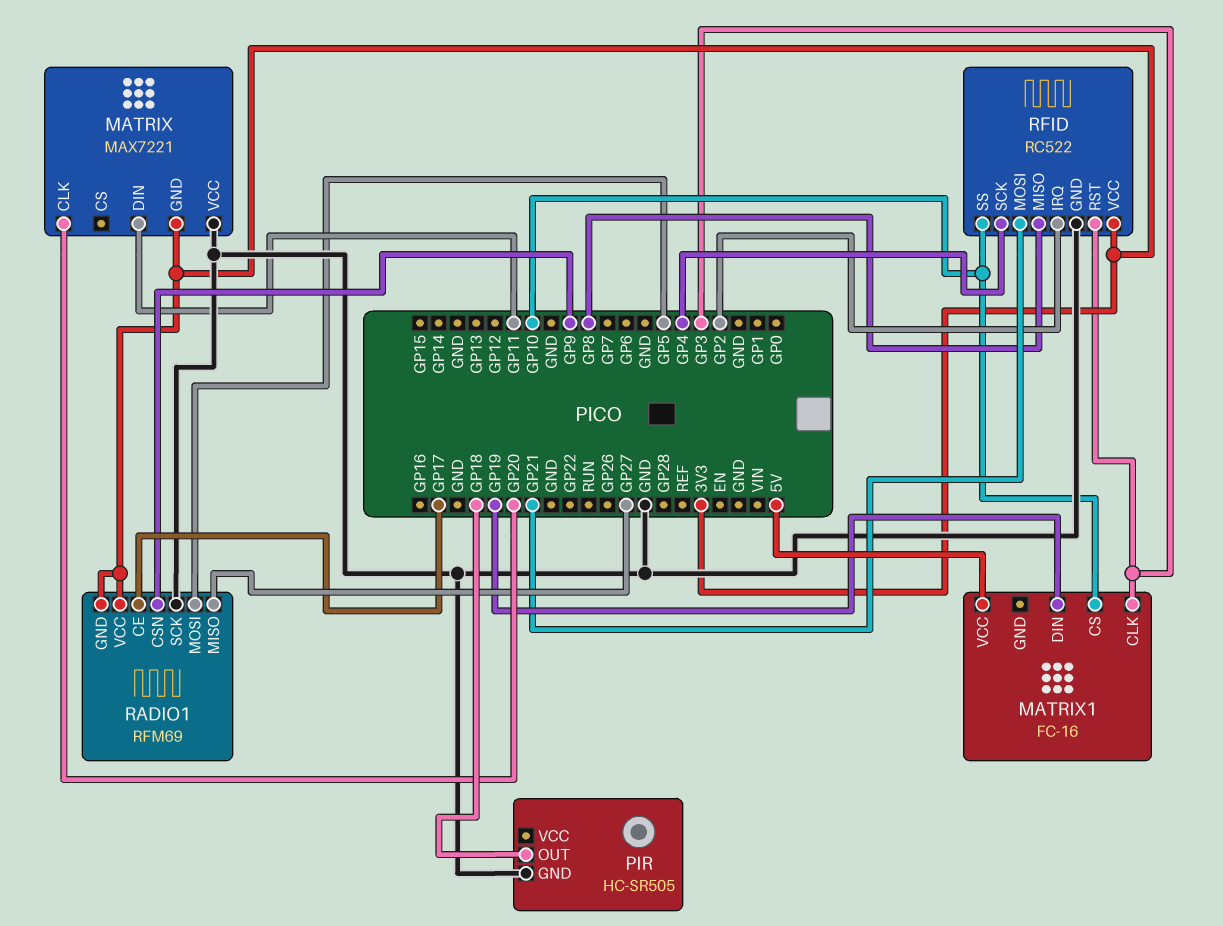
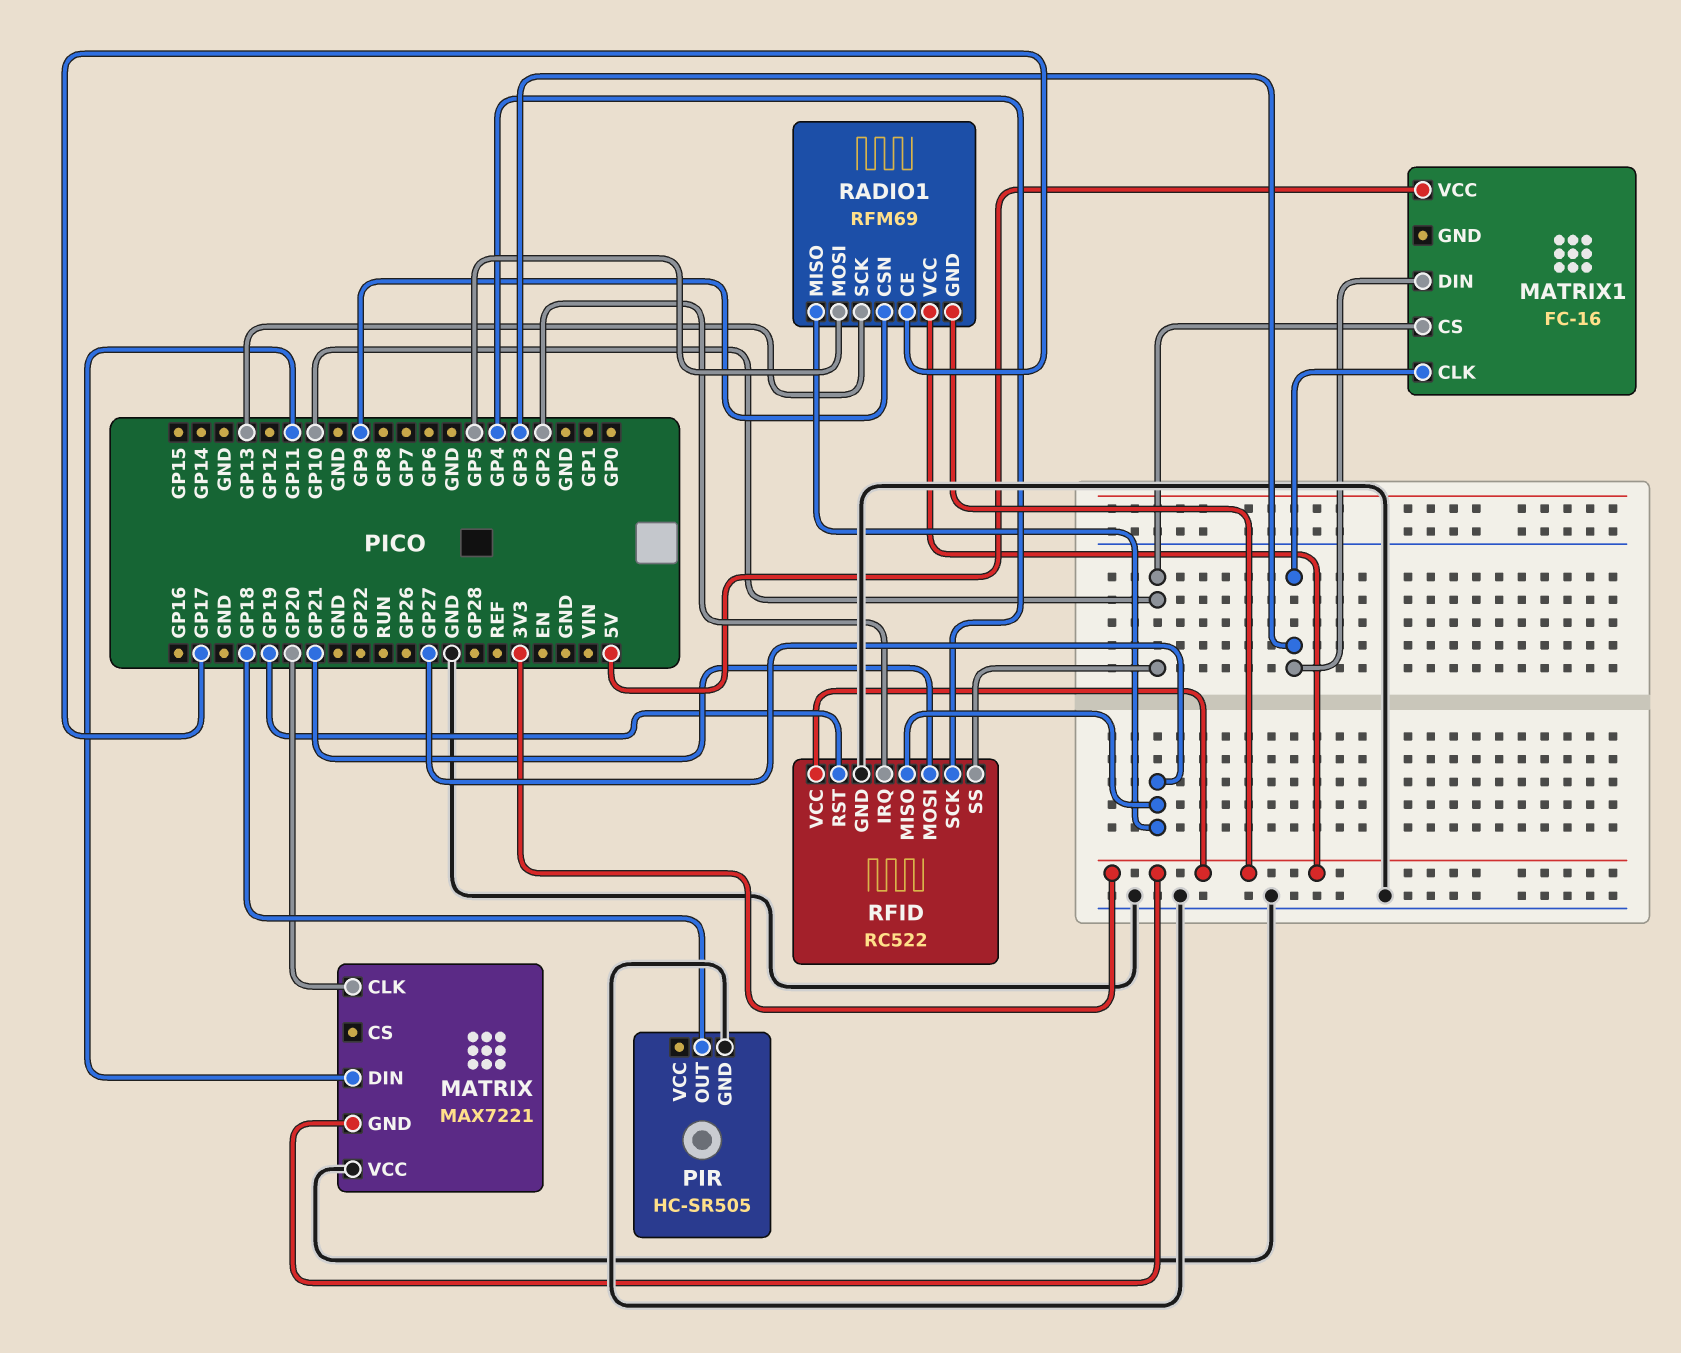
MATRIX1 pin DIN: GP19 -> GP3
RADIO1 pin SCK: GND -> GP13
RFID pin MISO: GP8 -> GP27
RFID pin RST: GP3 -> GP19

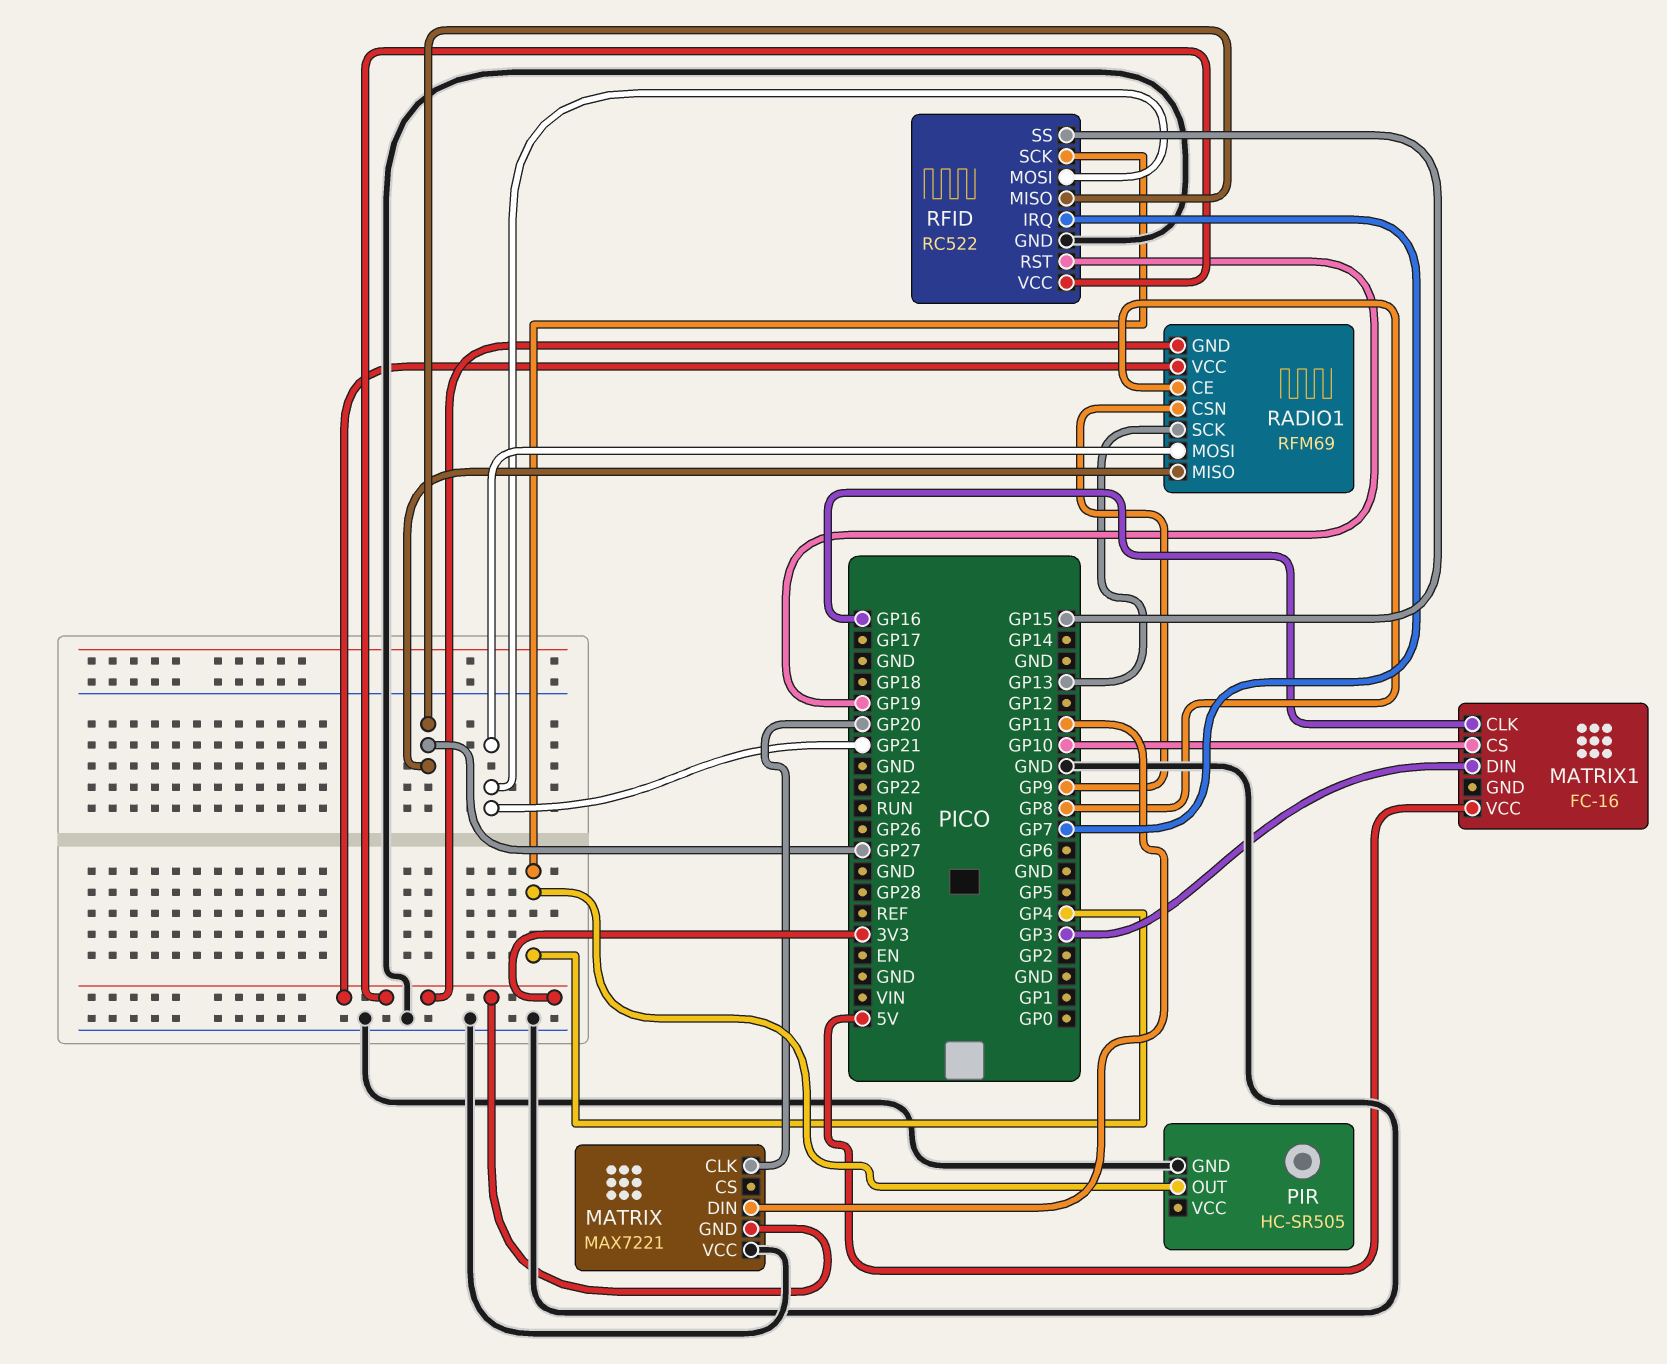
MATRIX1 pin CLK: GP3 -> GP16
PIR pin OUT: GP18 -> GP4
RADIO1 pin CE: GP17 -> GP8
RADIO1 pin MOSI: GP5 -> GP21
RFID pin IRQ: GP2 -> GP7
RFID pin SS: GP10 -> GP15

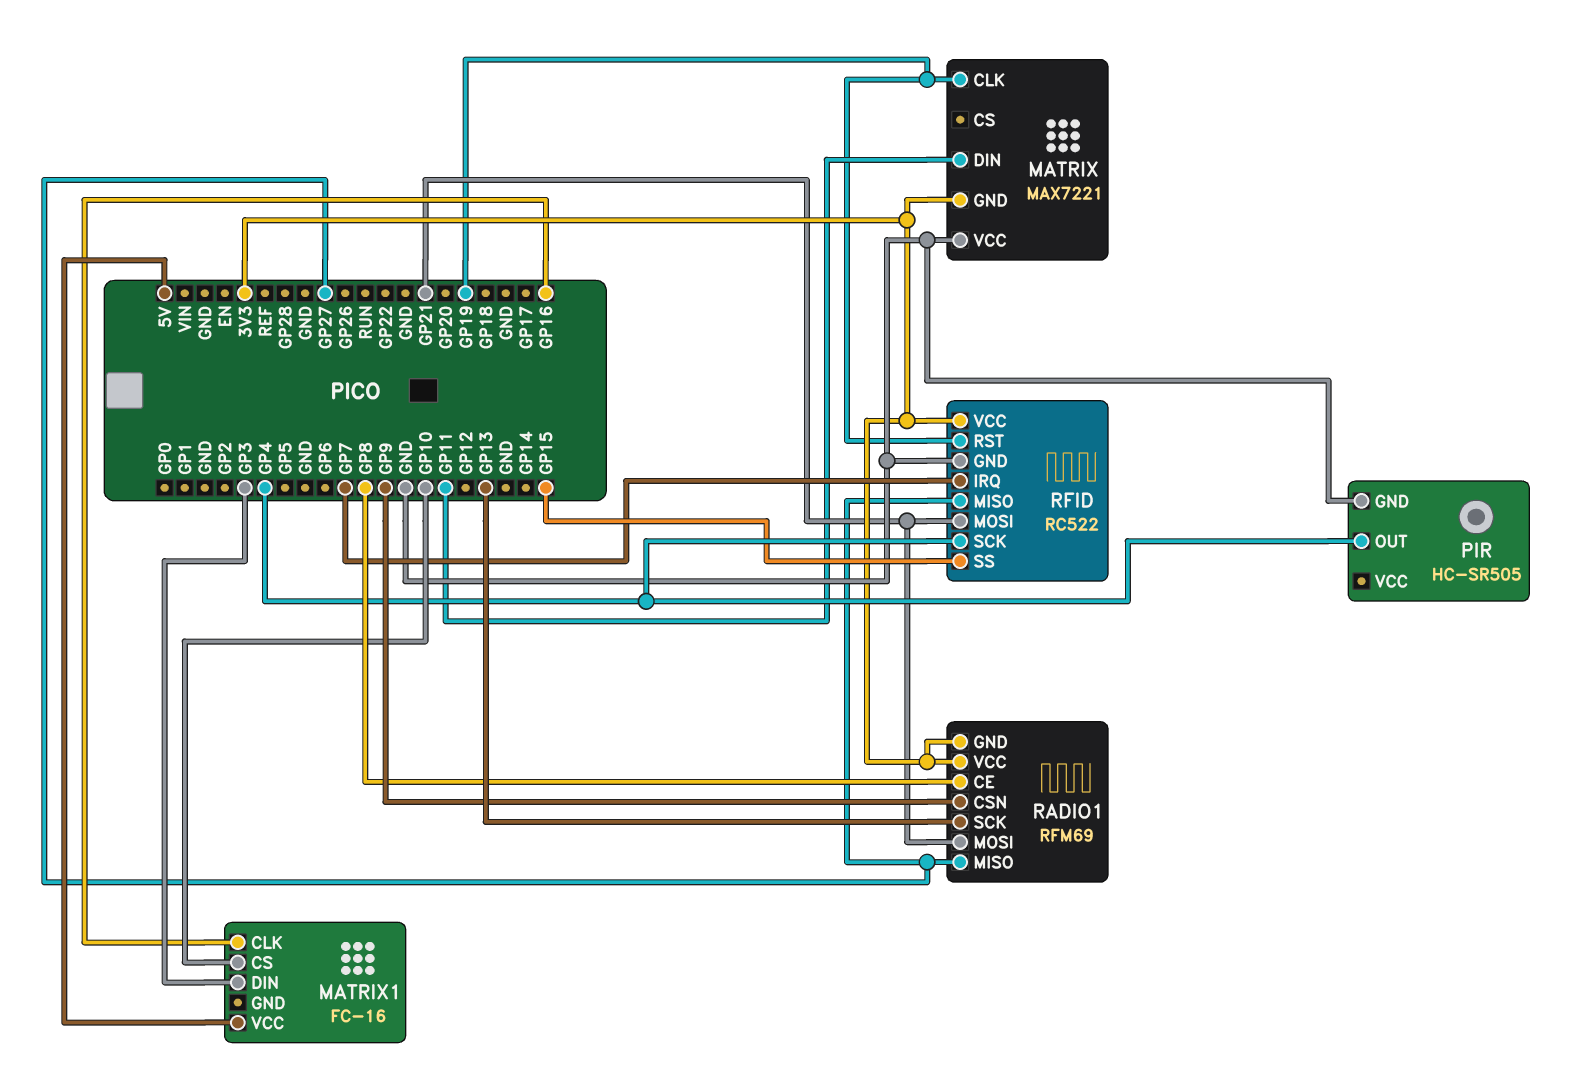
MATRIX pin CLK: GP20 -> GP19

